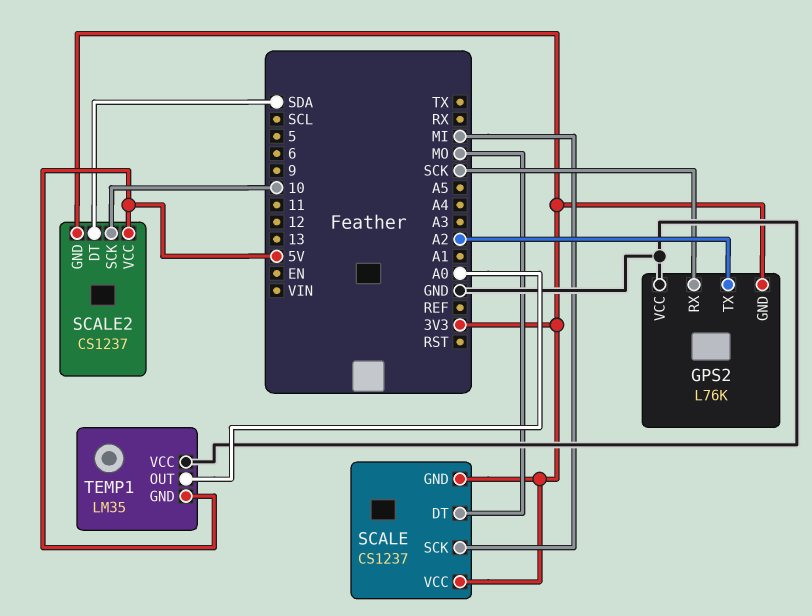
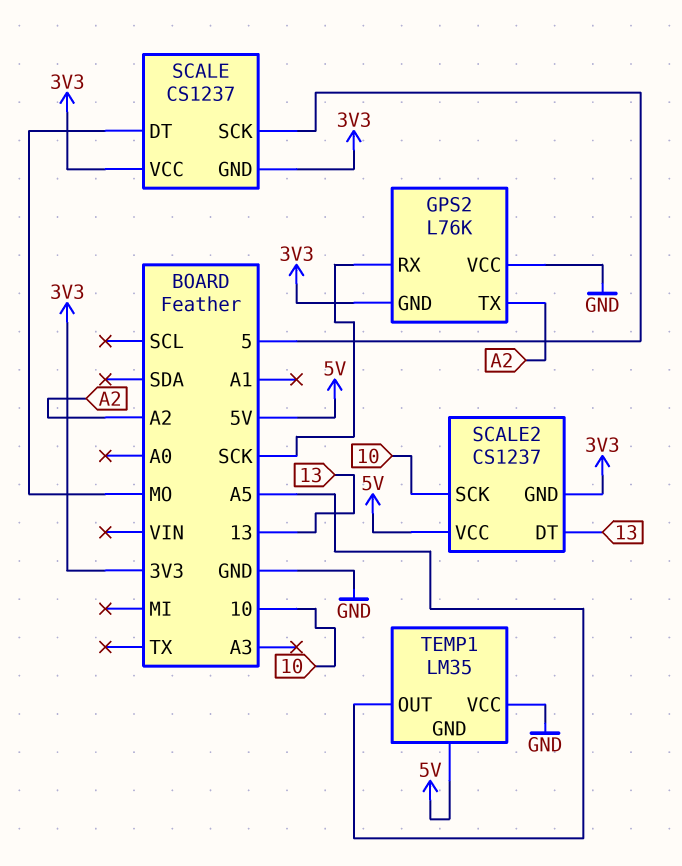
SCALE pin SCK: MI -> 5
SCALE2 pin DT: SDA -> 13
TEMP1 pin OUT: A0 -> A5

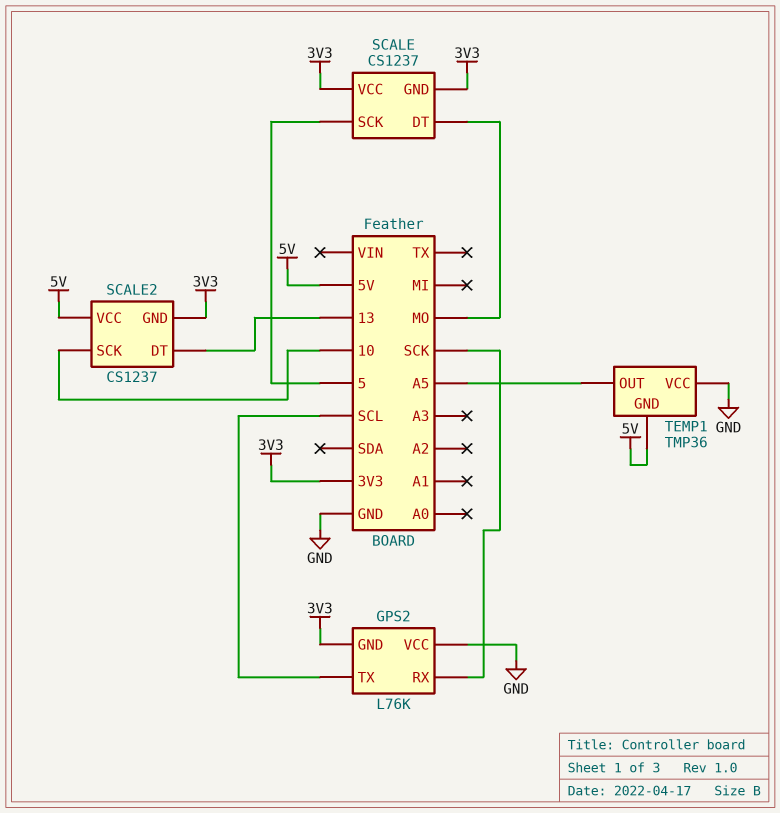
GPS2 pin TX: A2 -> SCL
TEMP1: LM35 -> TMP36

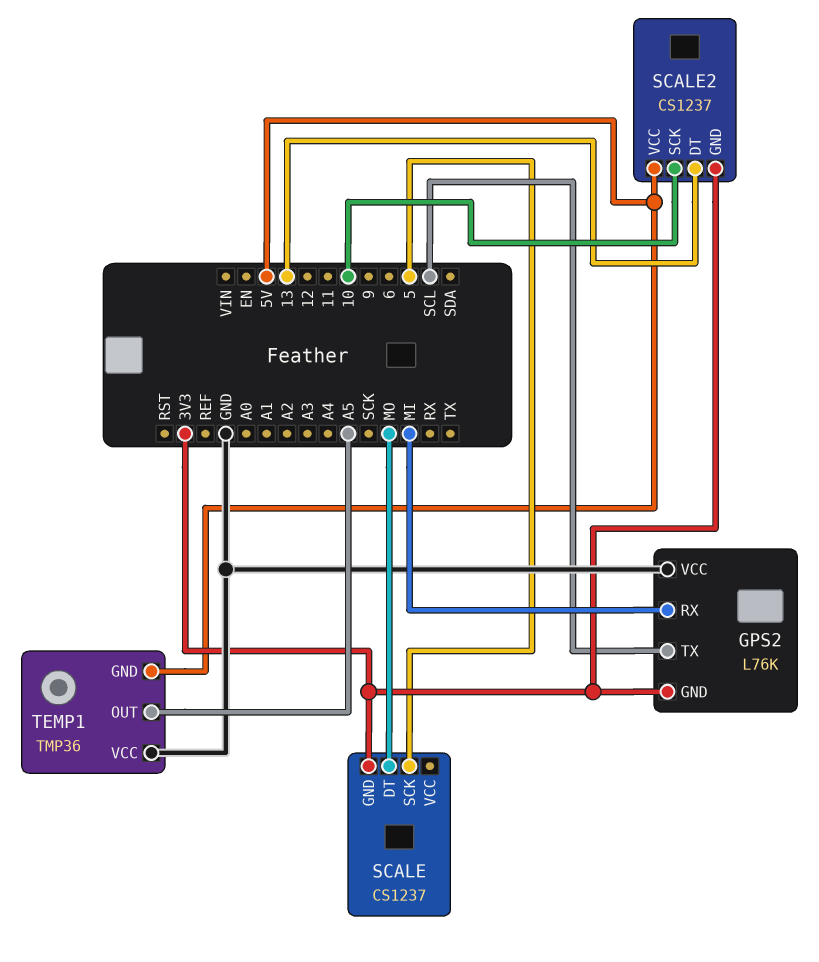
GPS2 pin RX: SCK -> MI
SCALE pin VCC: 3V3 -> none

